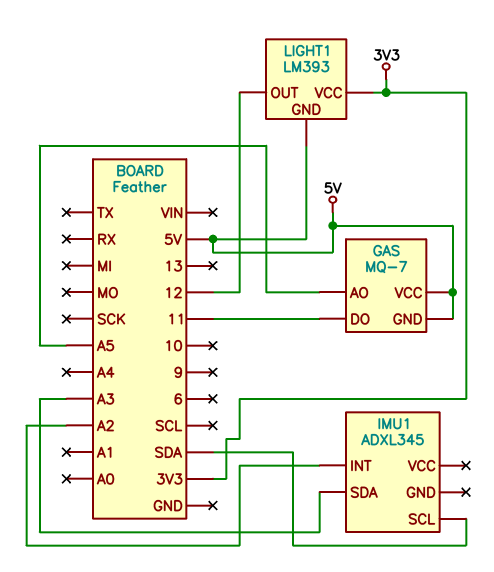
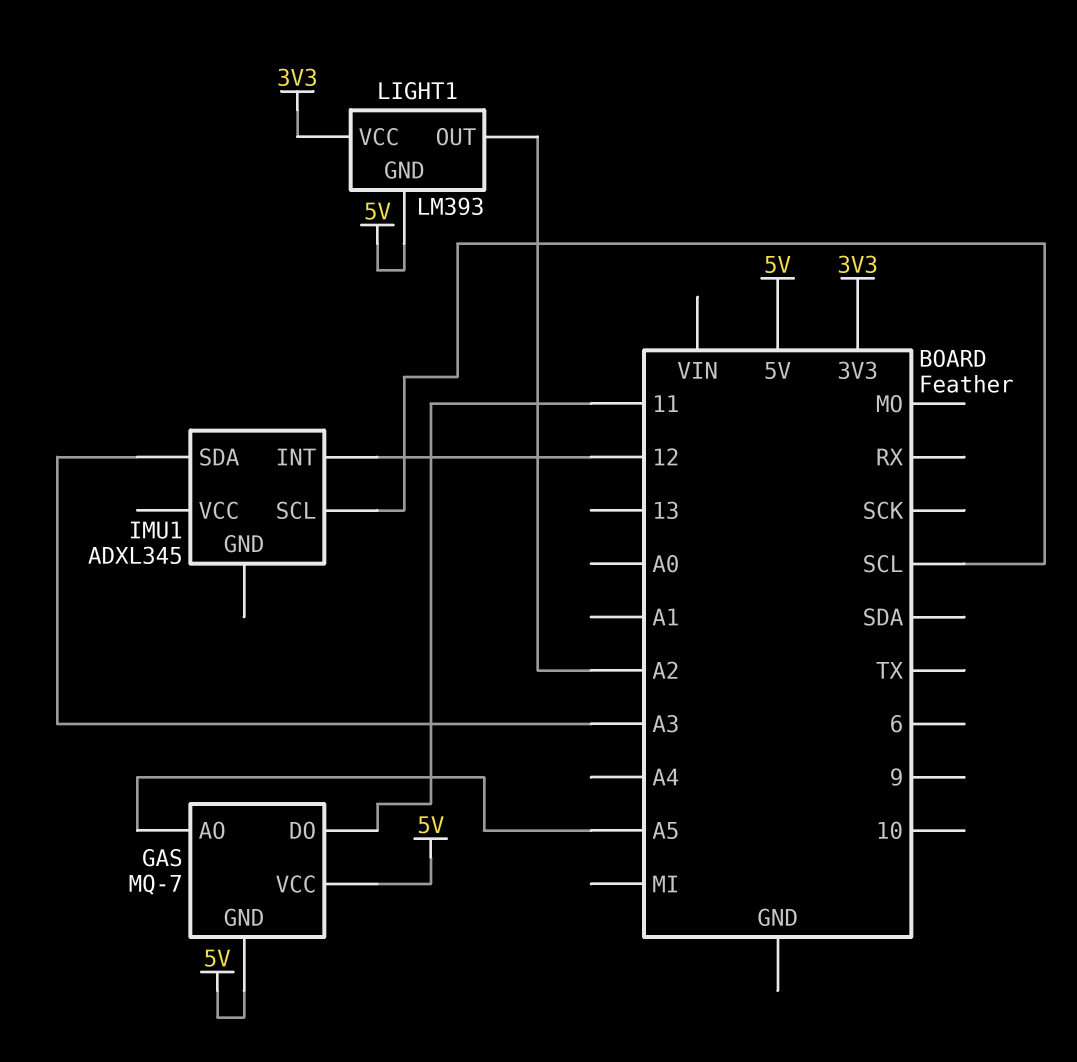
IMU1 pin INT: A2 -> 12
IMU1 pin SCL: SDA -> SCL
LIGHT1 pin OUT: 12 -> A2

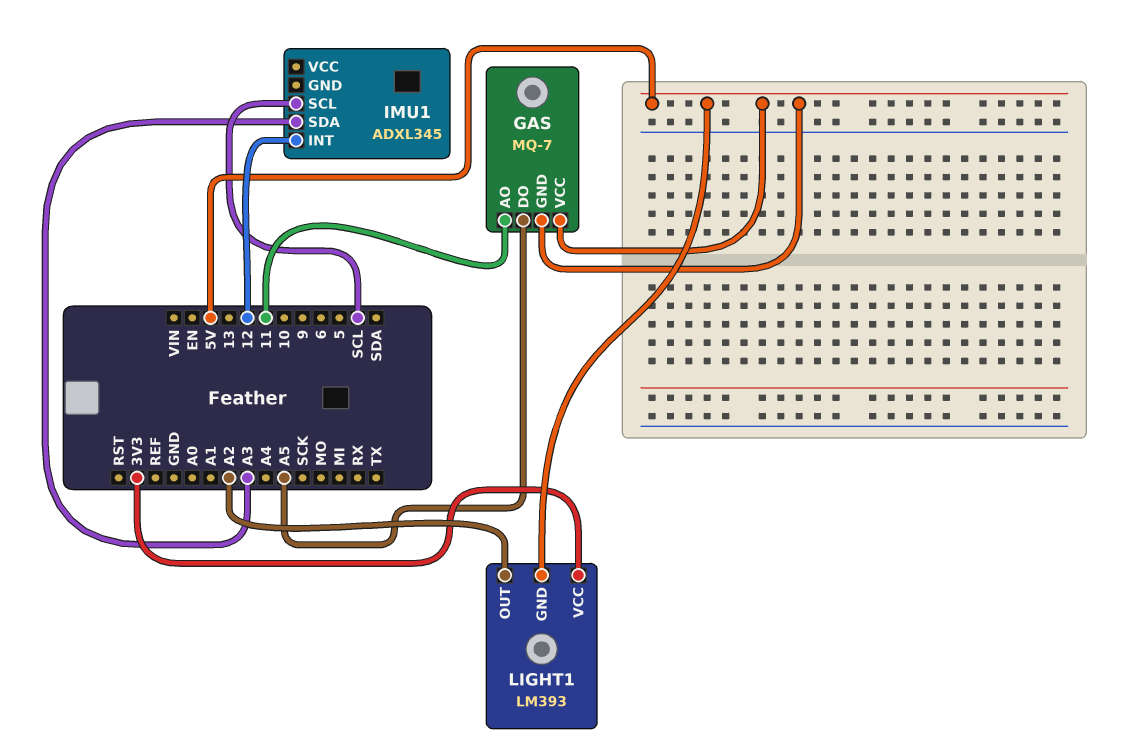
GAS pin AO: A5 -> 11
GAS pin DO: 11 -> A5

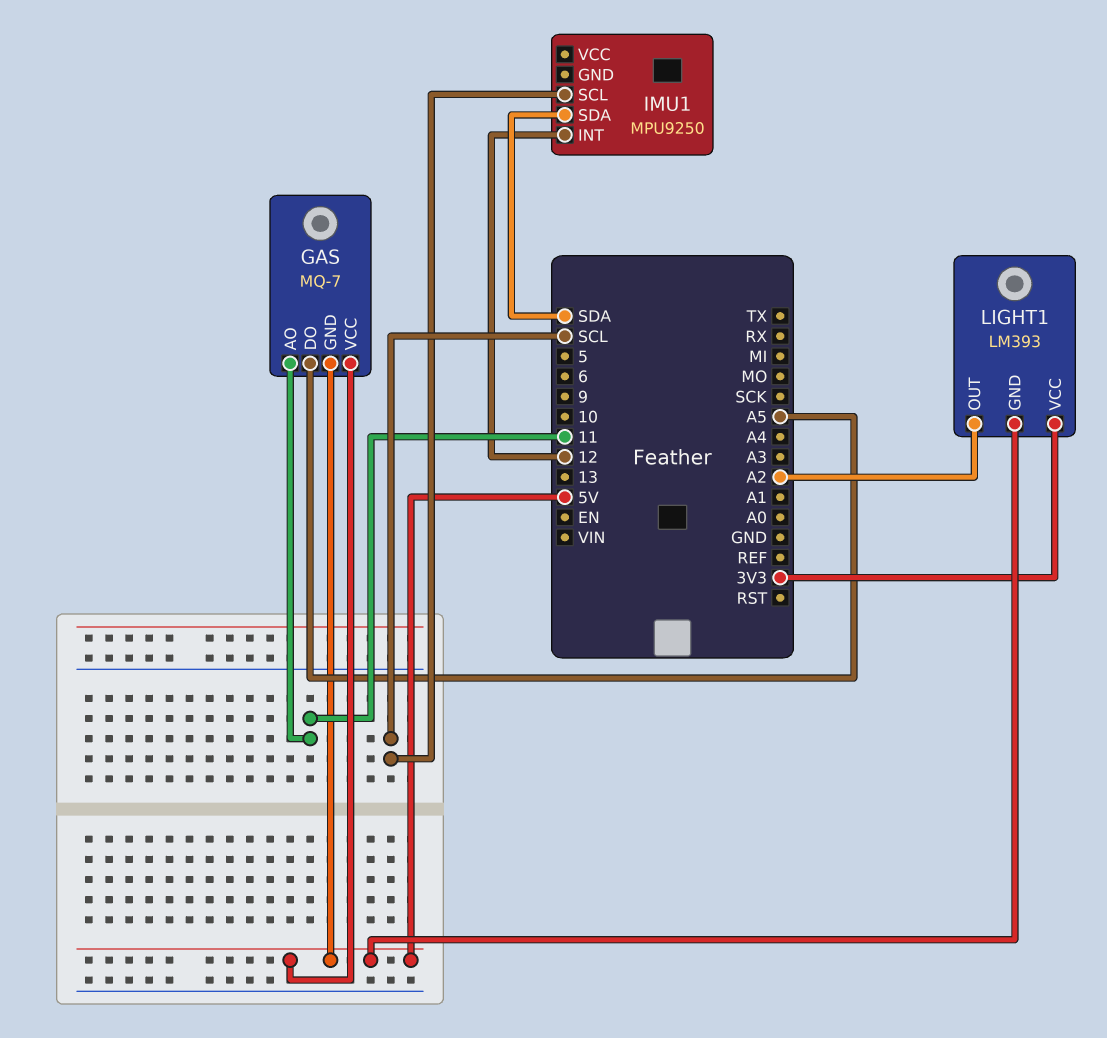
IMU1: ADXL345 -> MPU9250
IMU1 pin SDA: A3 -> SDA

